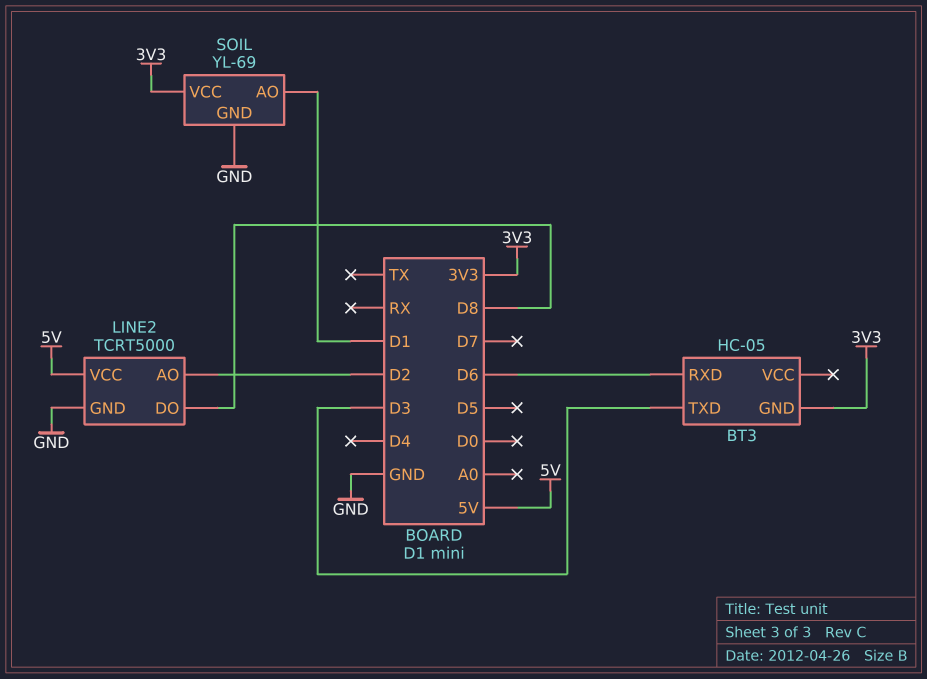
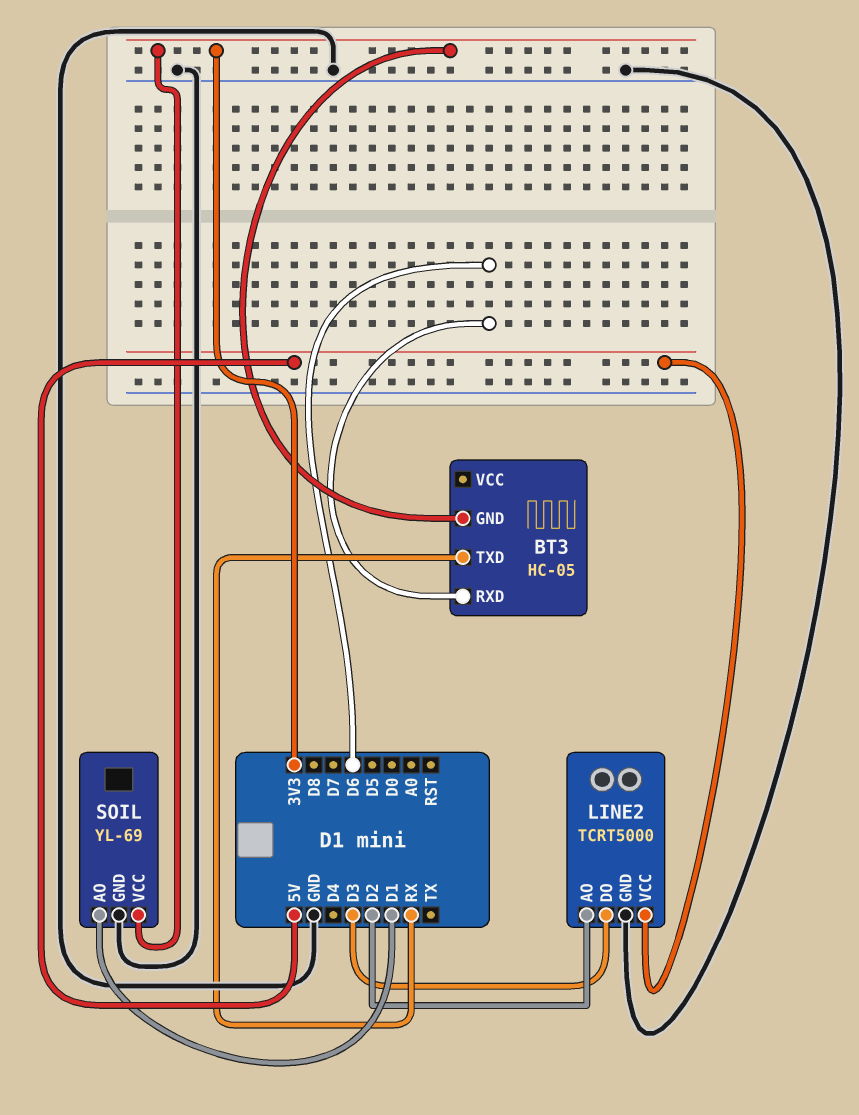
BT3 pin TXD: D3 -> RX
LINE2 pin DO: D8 -> D3

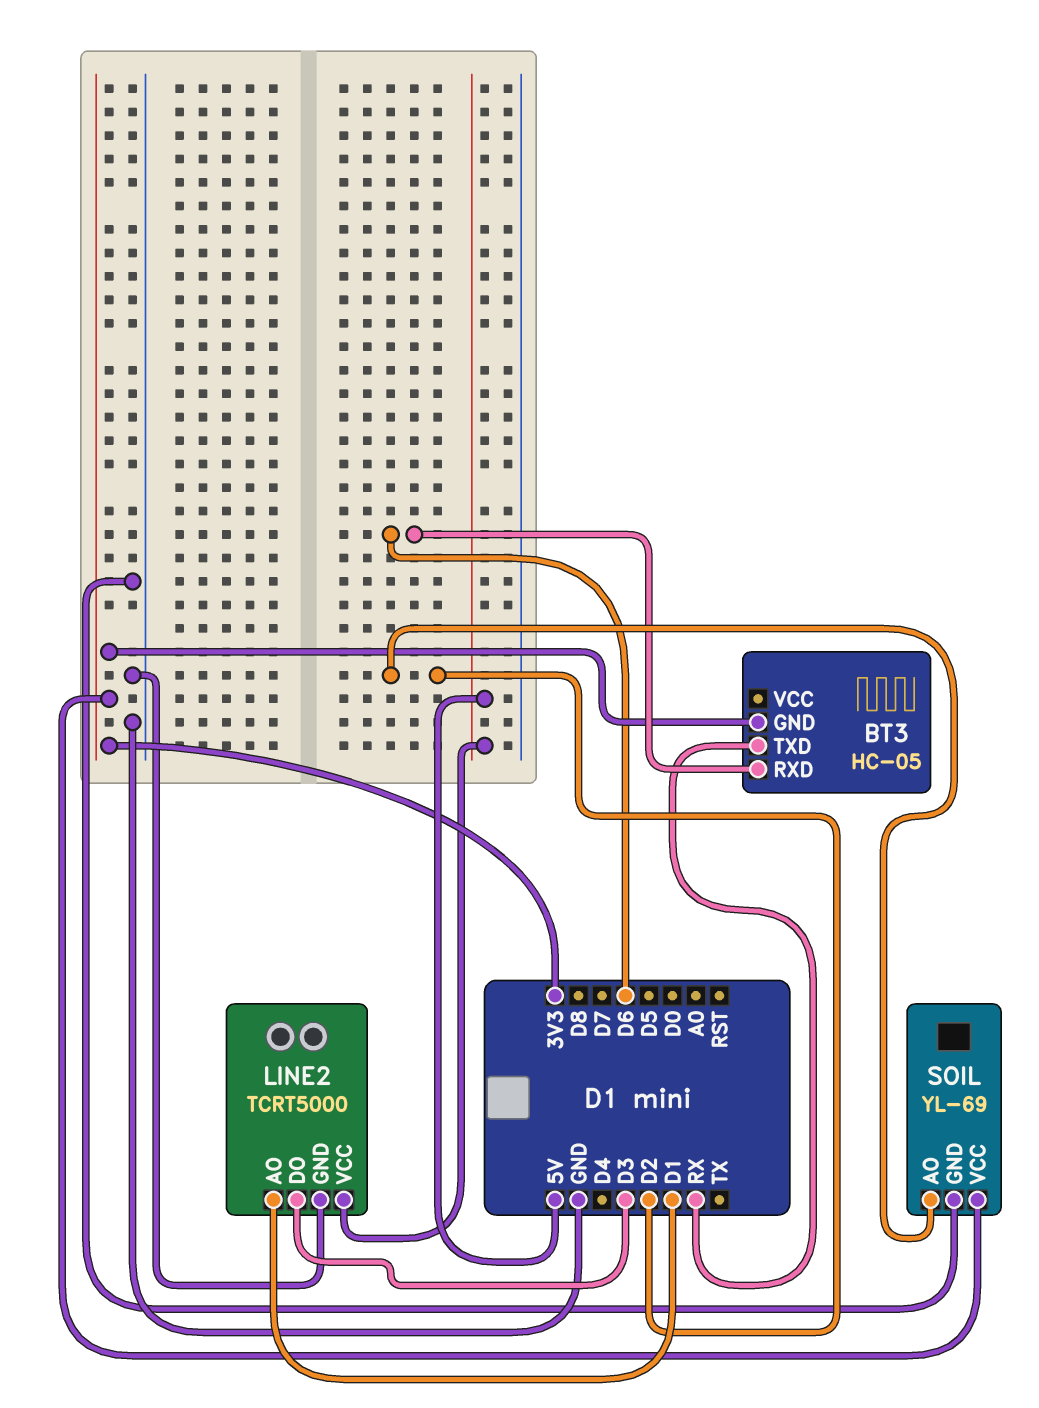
LINE2 pin AO: D2 -> D1
SOIL pin AO: D1 -> D2

